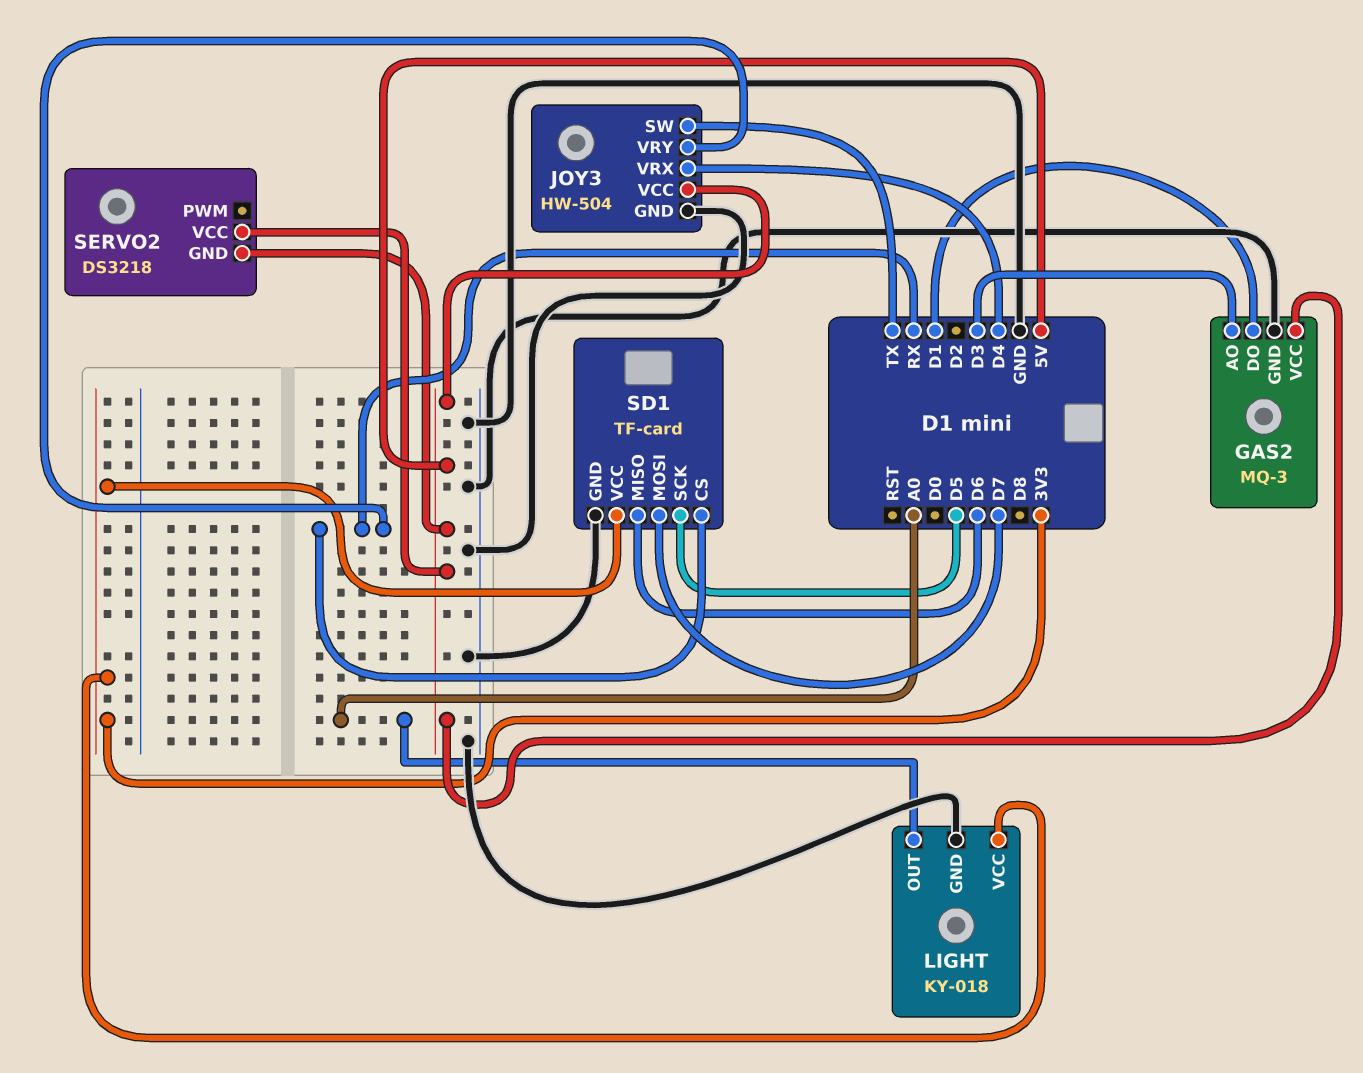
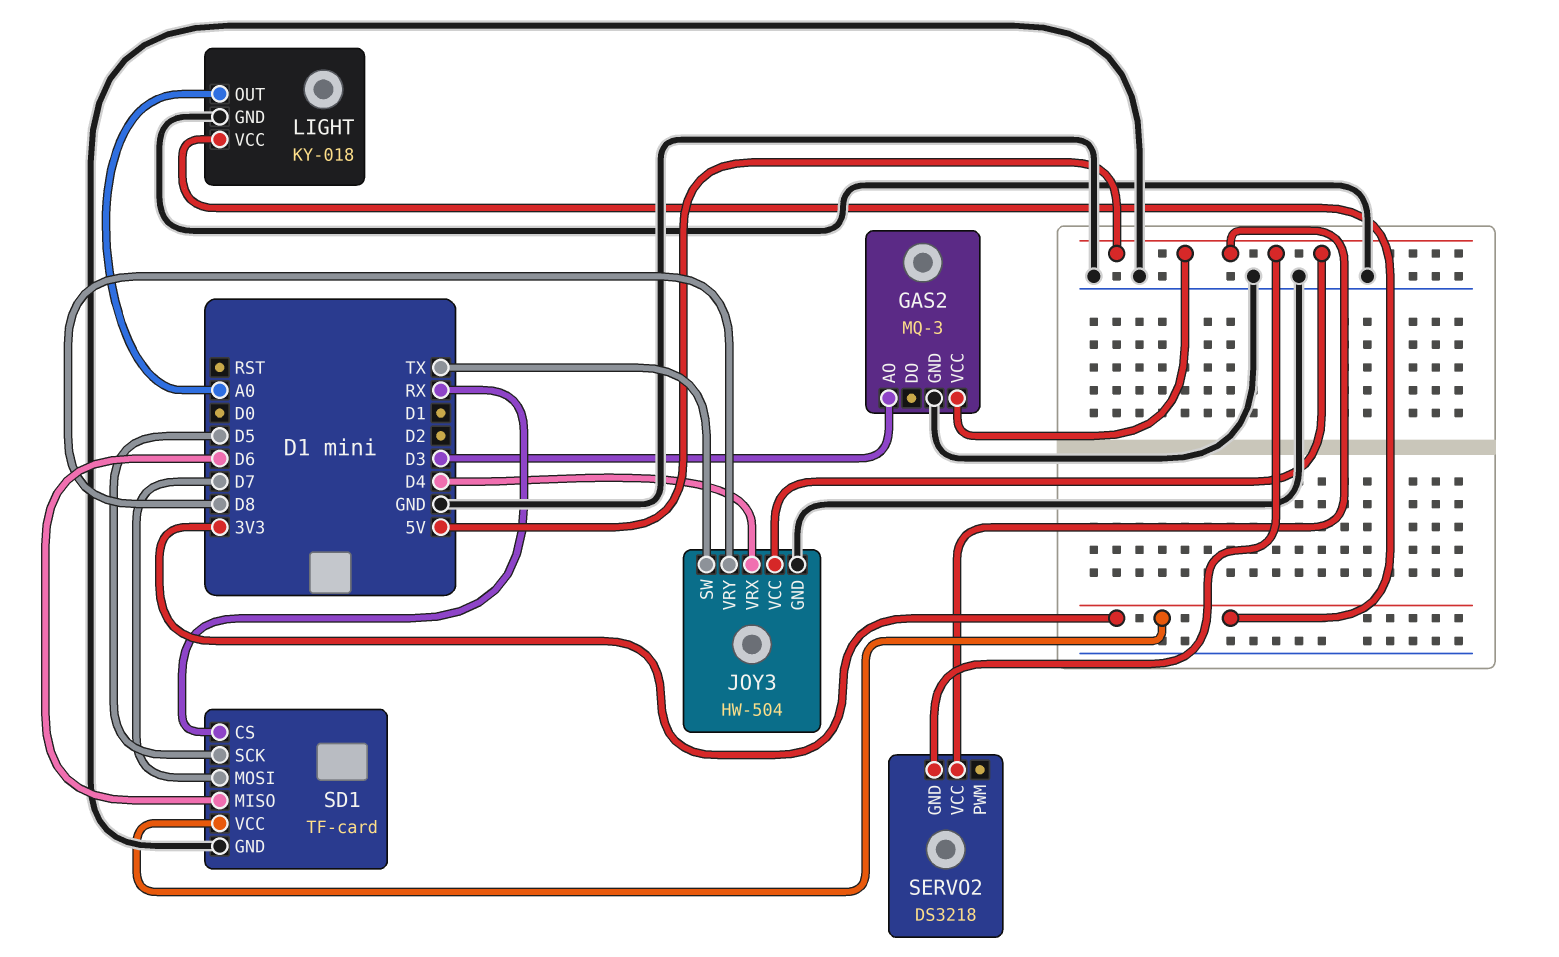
GAS2 pin DO: D1 -> none
JOY3 pin VRY: RX -> D8

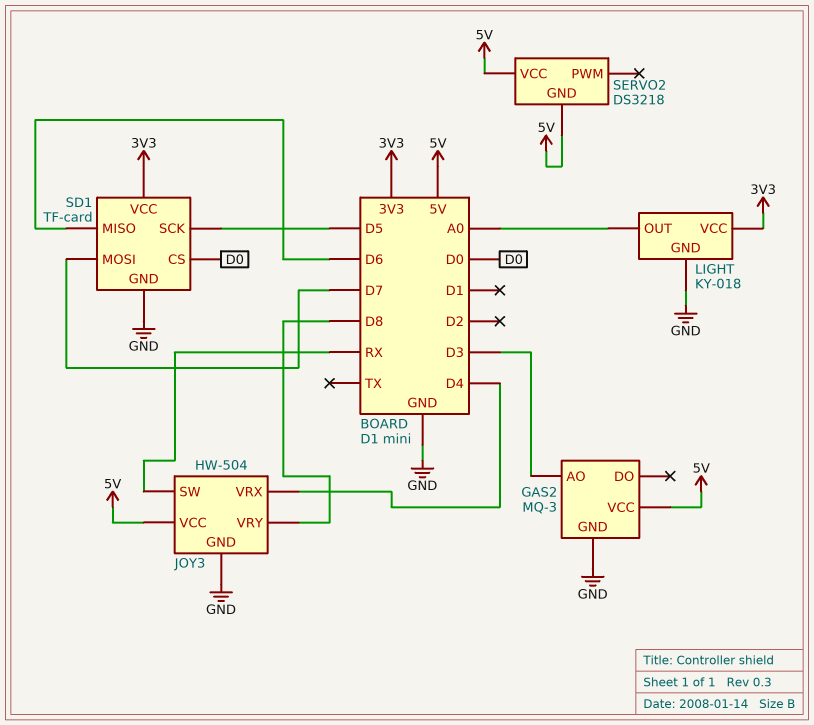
JOY3 pin SW: TX -> RX
SD1 pin CS: RX -> D0

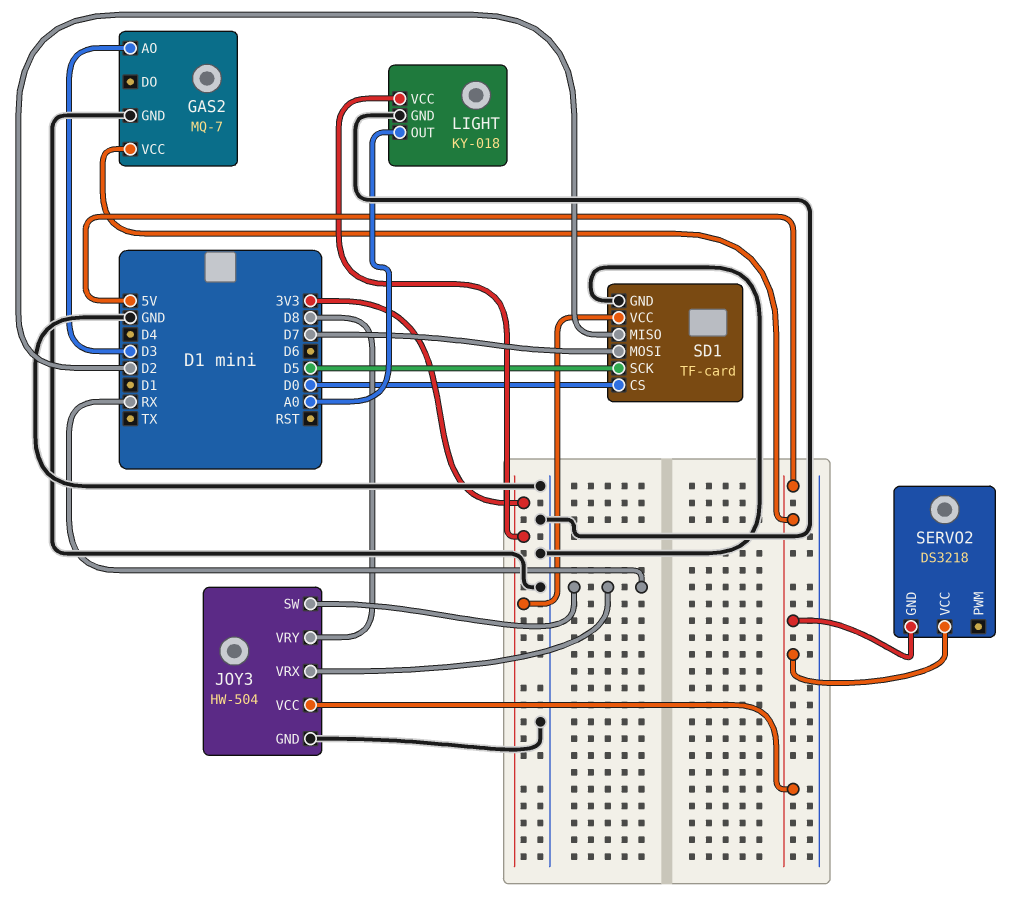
GAS2: MQ-3 -> MQ-7
JOY3 pin VRX: D4 -> RX
SD1 pin MISO: D6 -> D2

